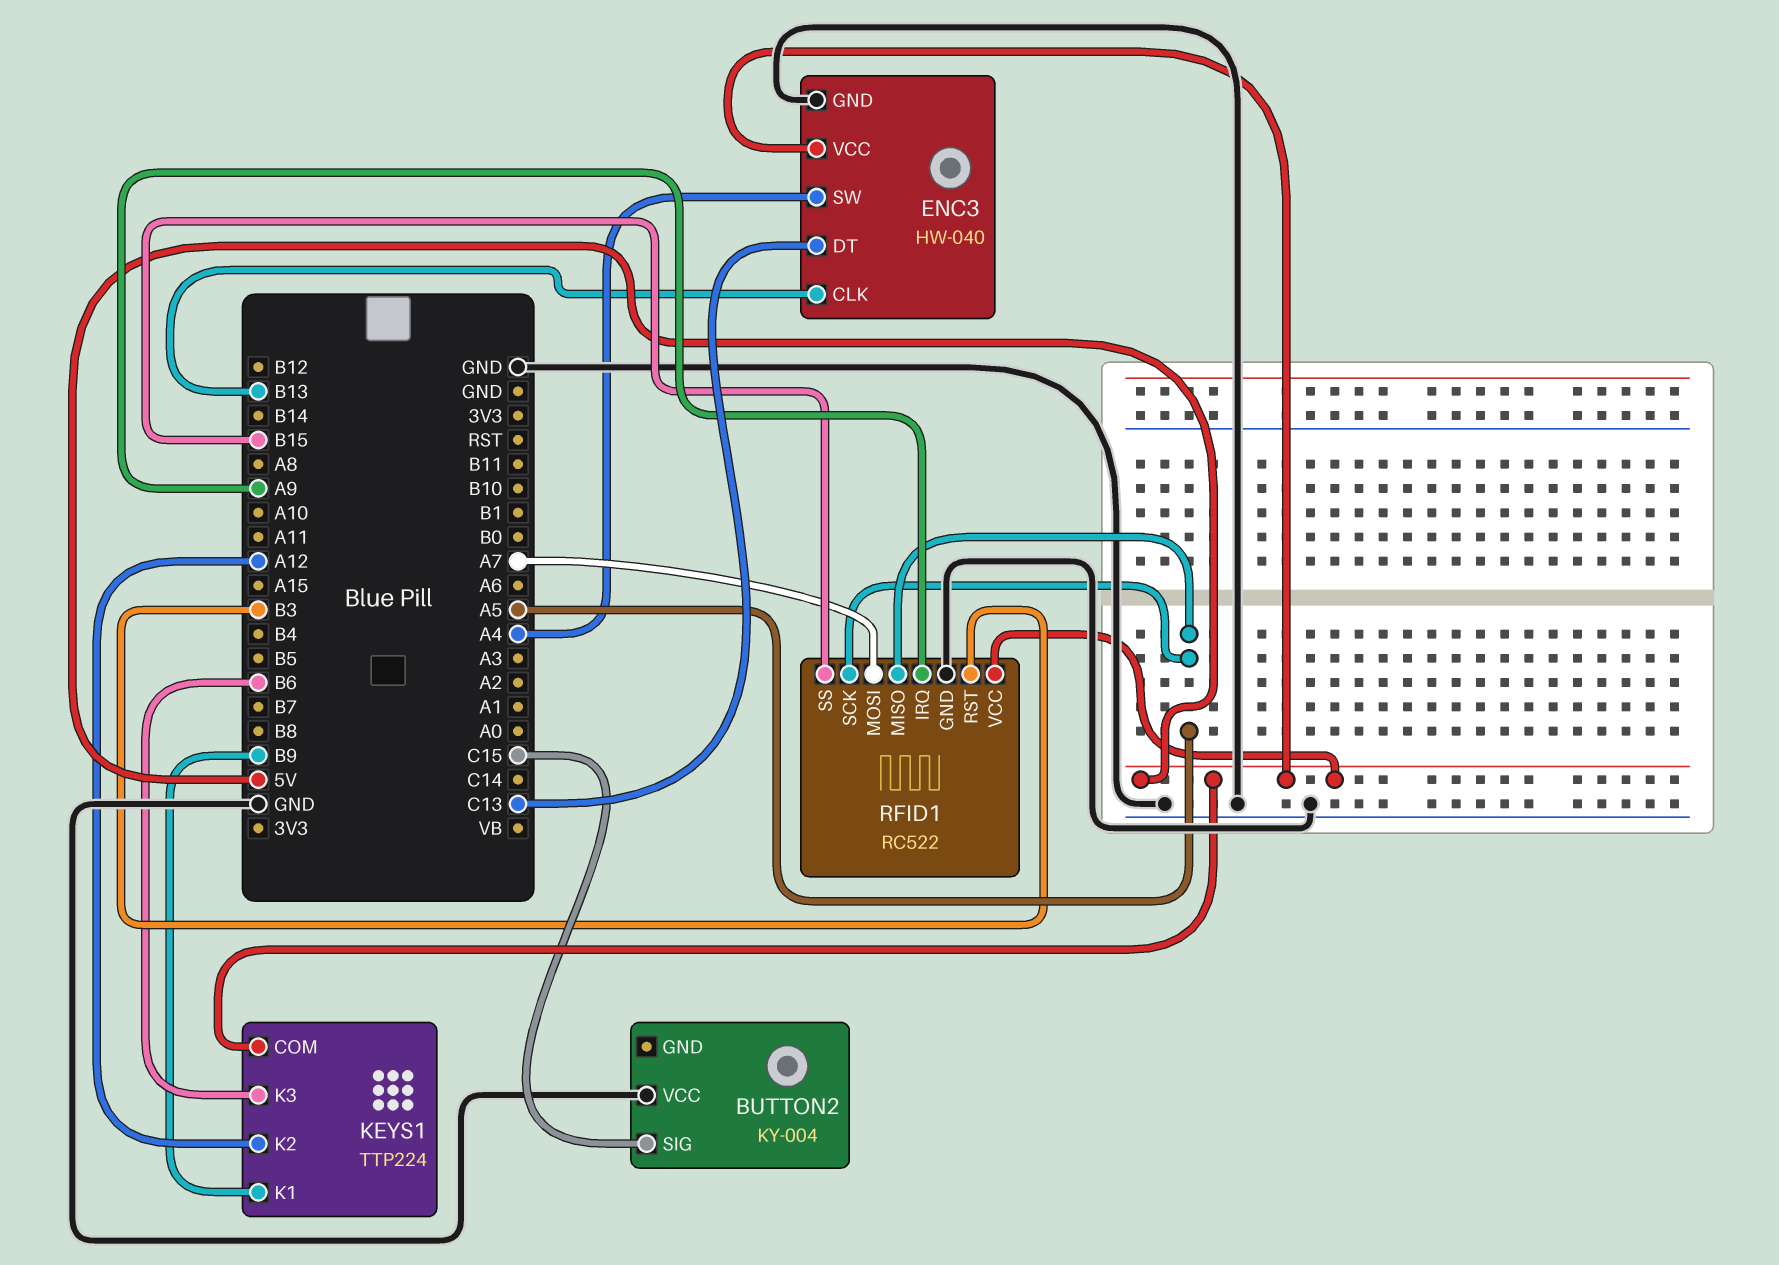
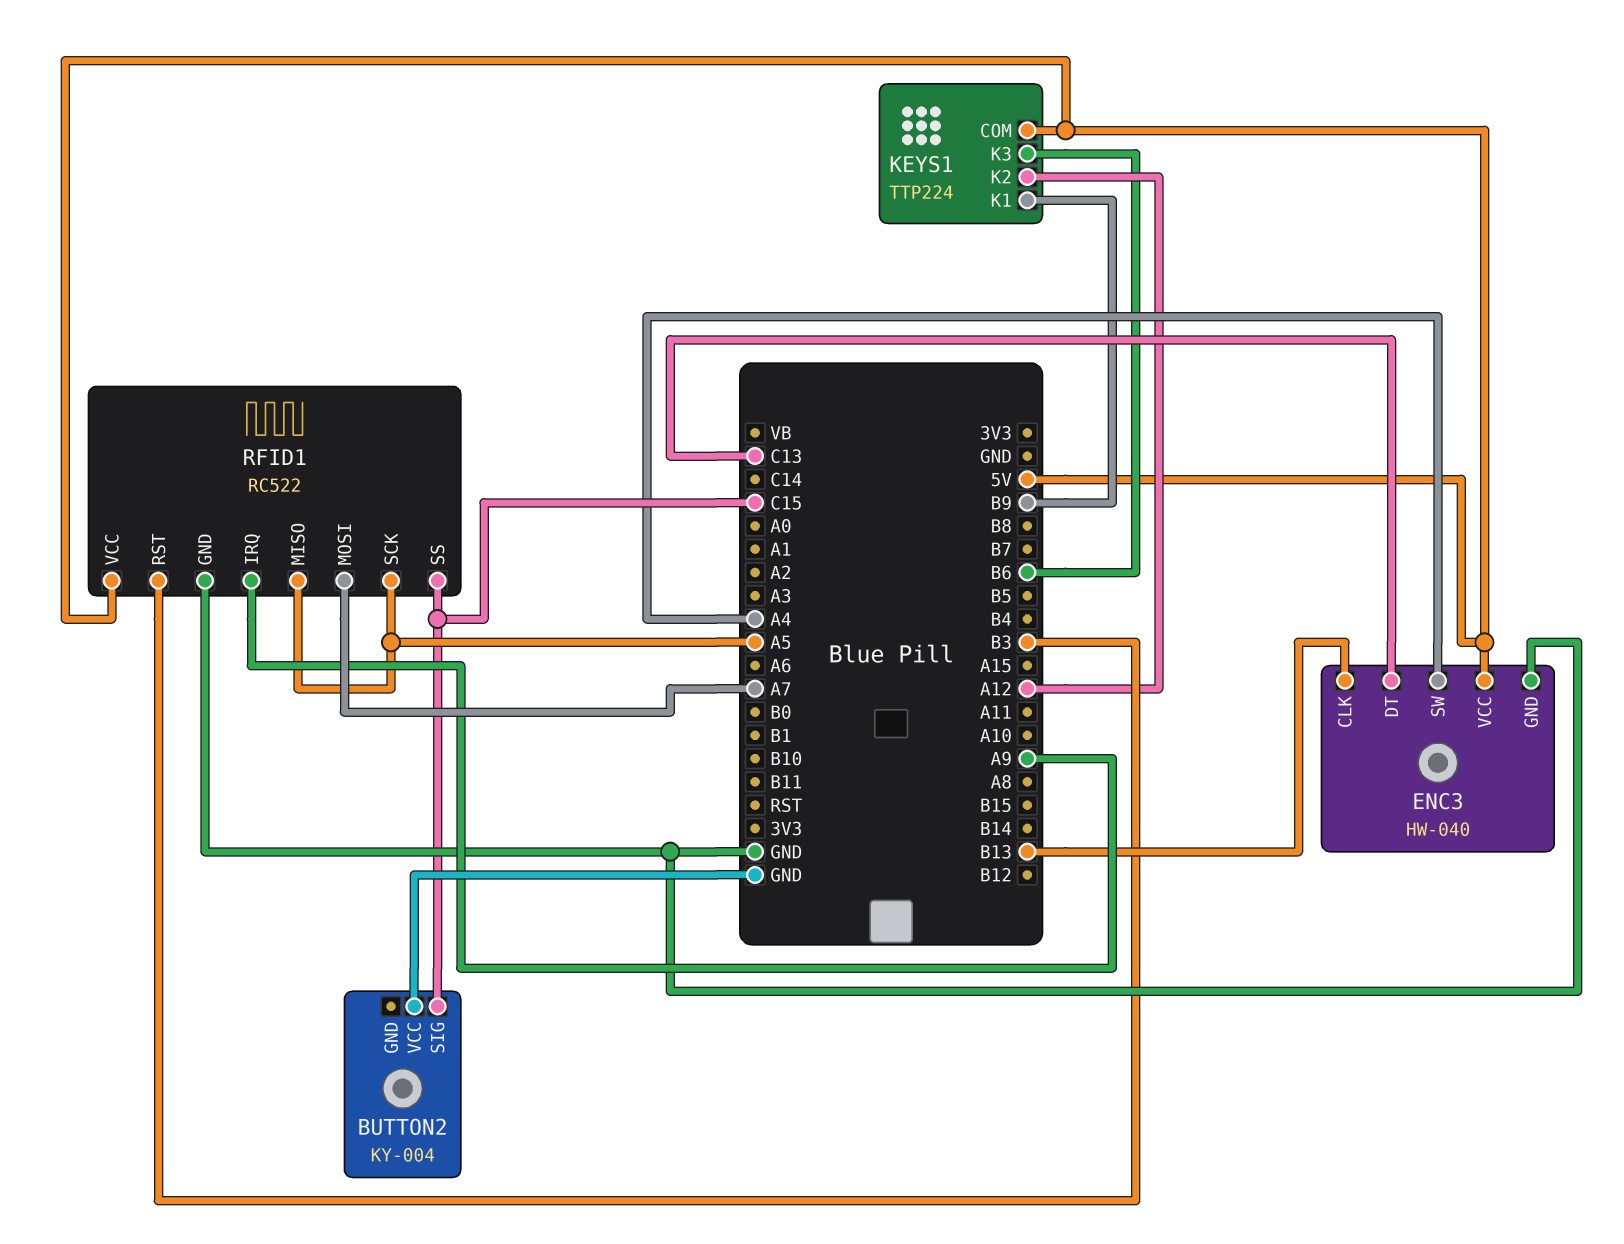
RFID1 pin SS: B15 -> C15

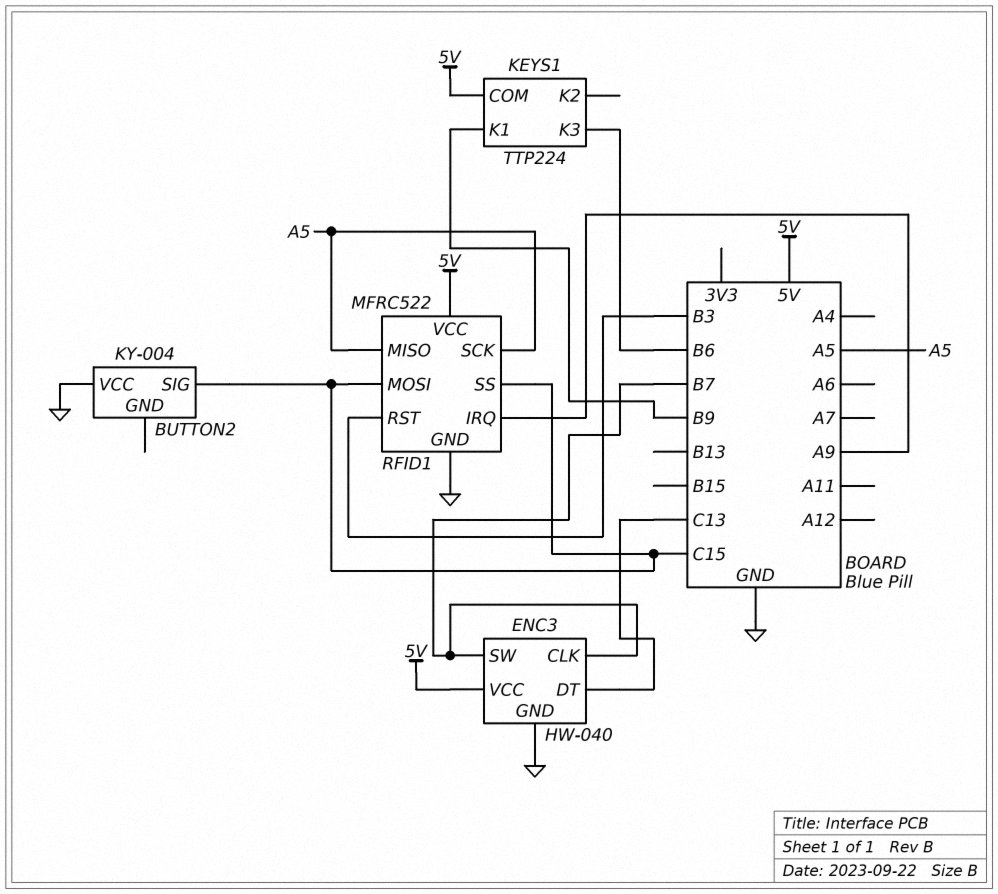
ENC3 pin CLK: B13 -> B7
ENC3 pin SW: A4 -> B7
KEYS1 pin K2: A12 -> none
RFID1: RC522 -> MFRC522
RFID1 pin MOSI: A7 -> C15

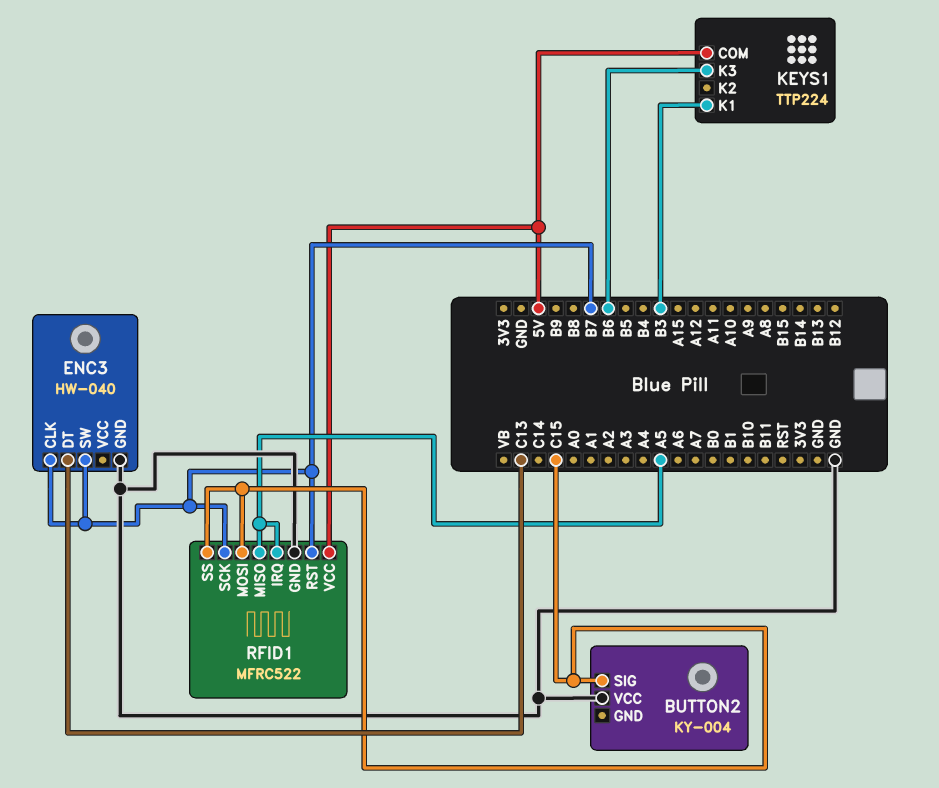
ENC3 pin VCC: 5V -> none
KEYS1 pin K1: B9 -> B3
RFID1 pin IRQ: A9 -> A5
RFID1 pin RST: B3 -> B7
RFID1 pin SCK: A5 -> B7

